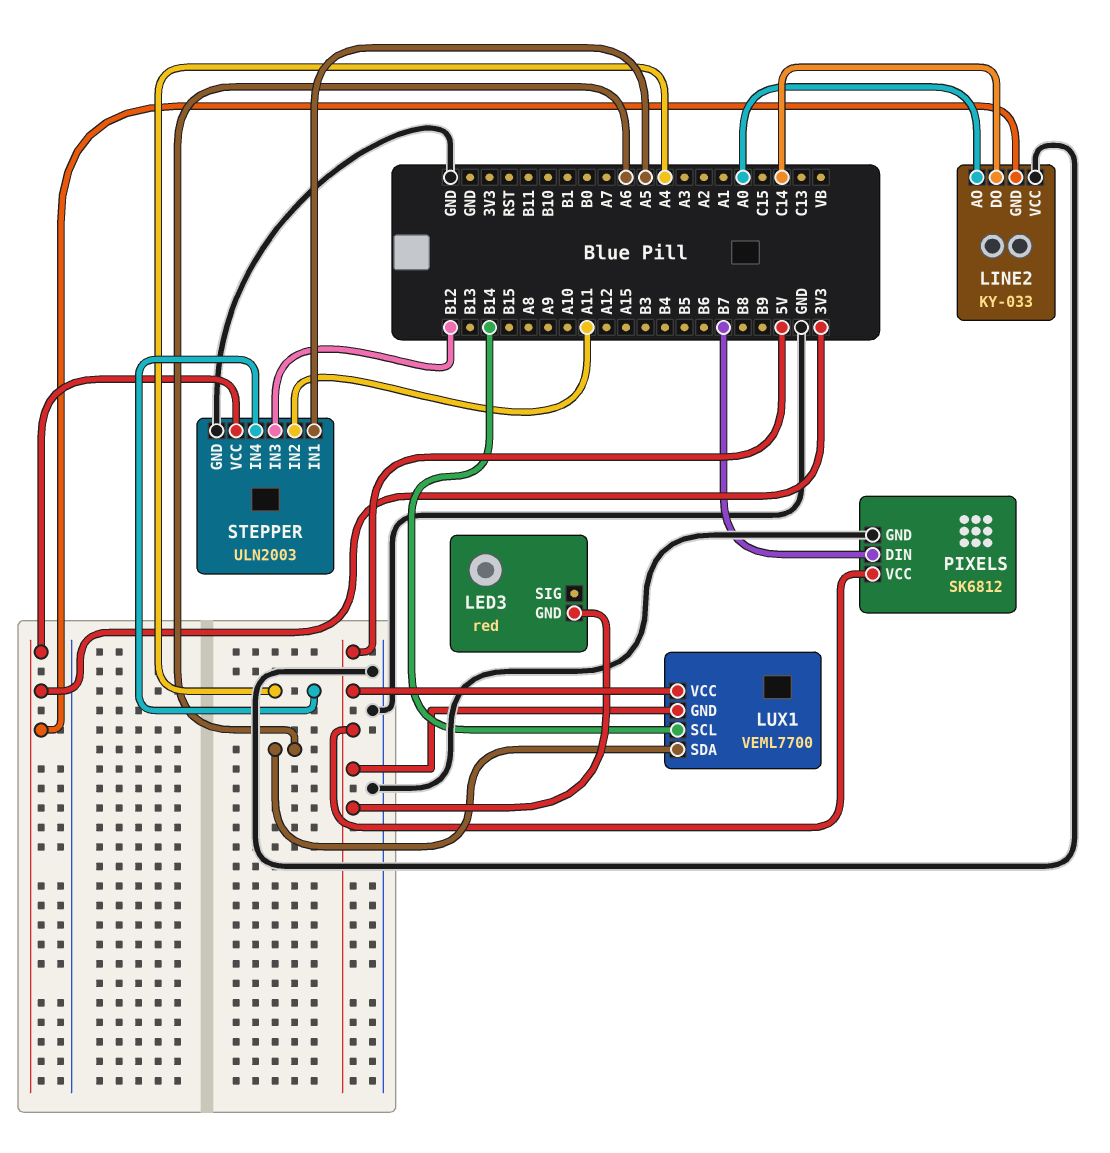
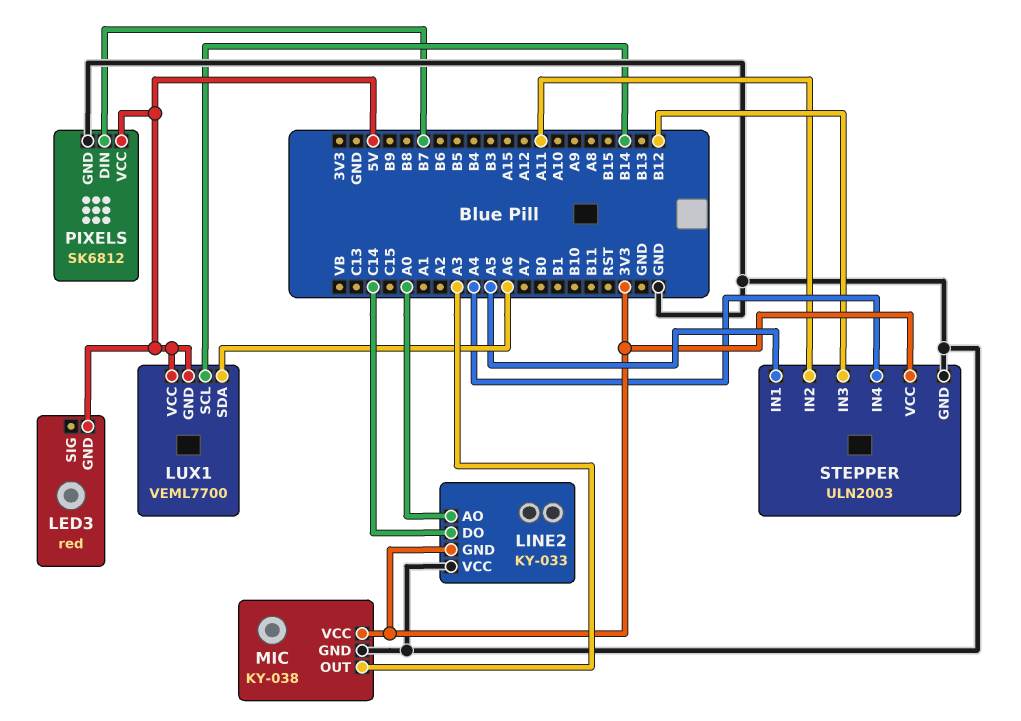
MIC: none -> KY-038
MIC pin GND: none -> GND
MIC pin OUT: none -> A3
MIC pin VCC: none -> 3V3

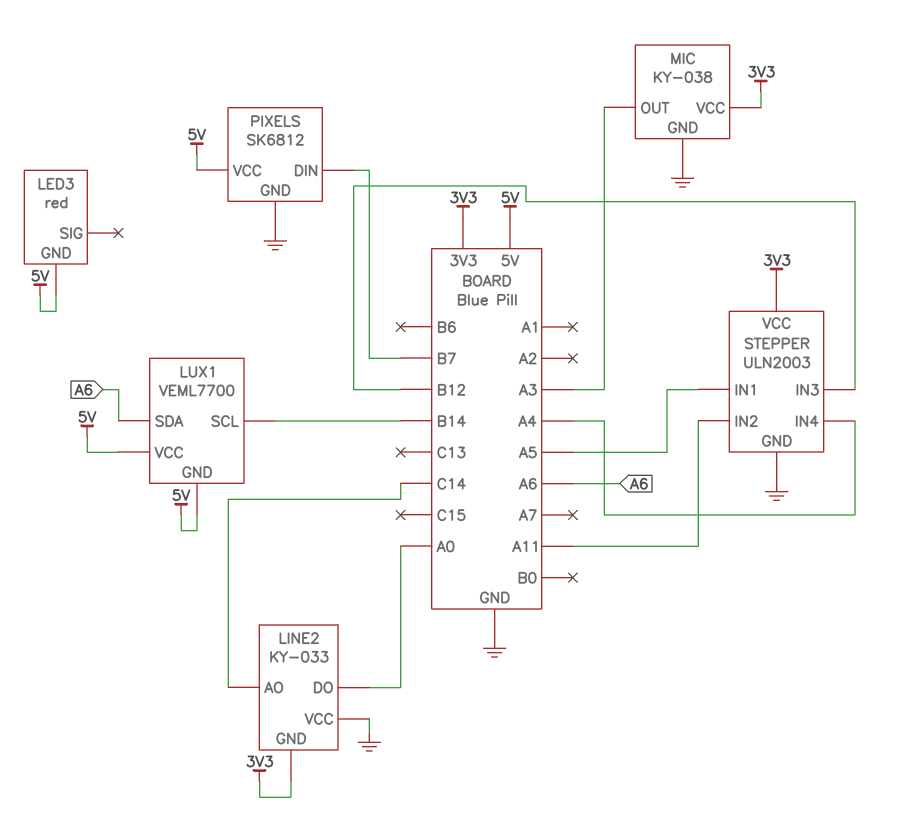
LINE2 pin AO: A0 -> C14
LINE2 pin DO: C14 -> A0

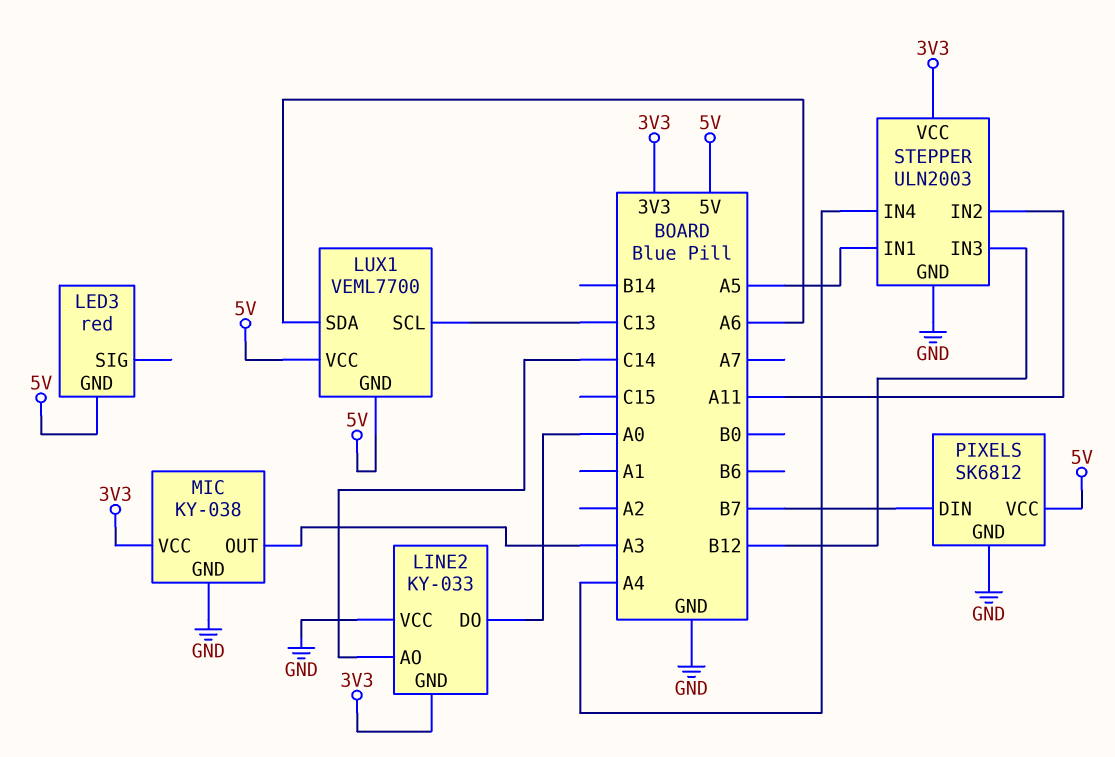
LUX1 pin SCL: B14 -> C13

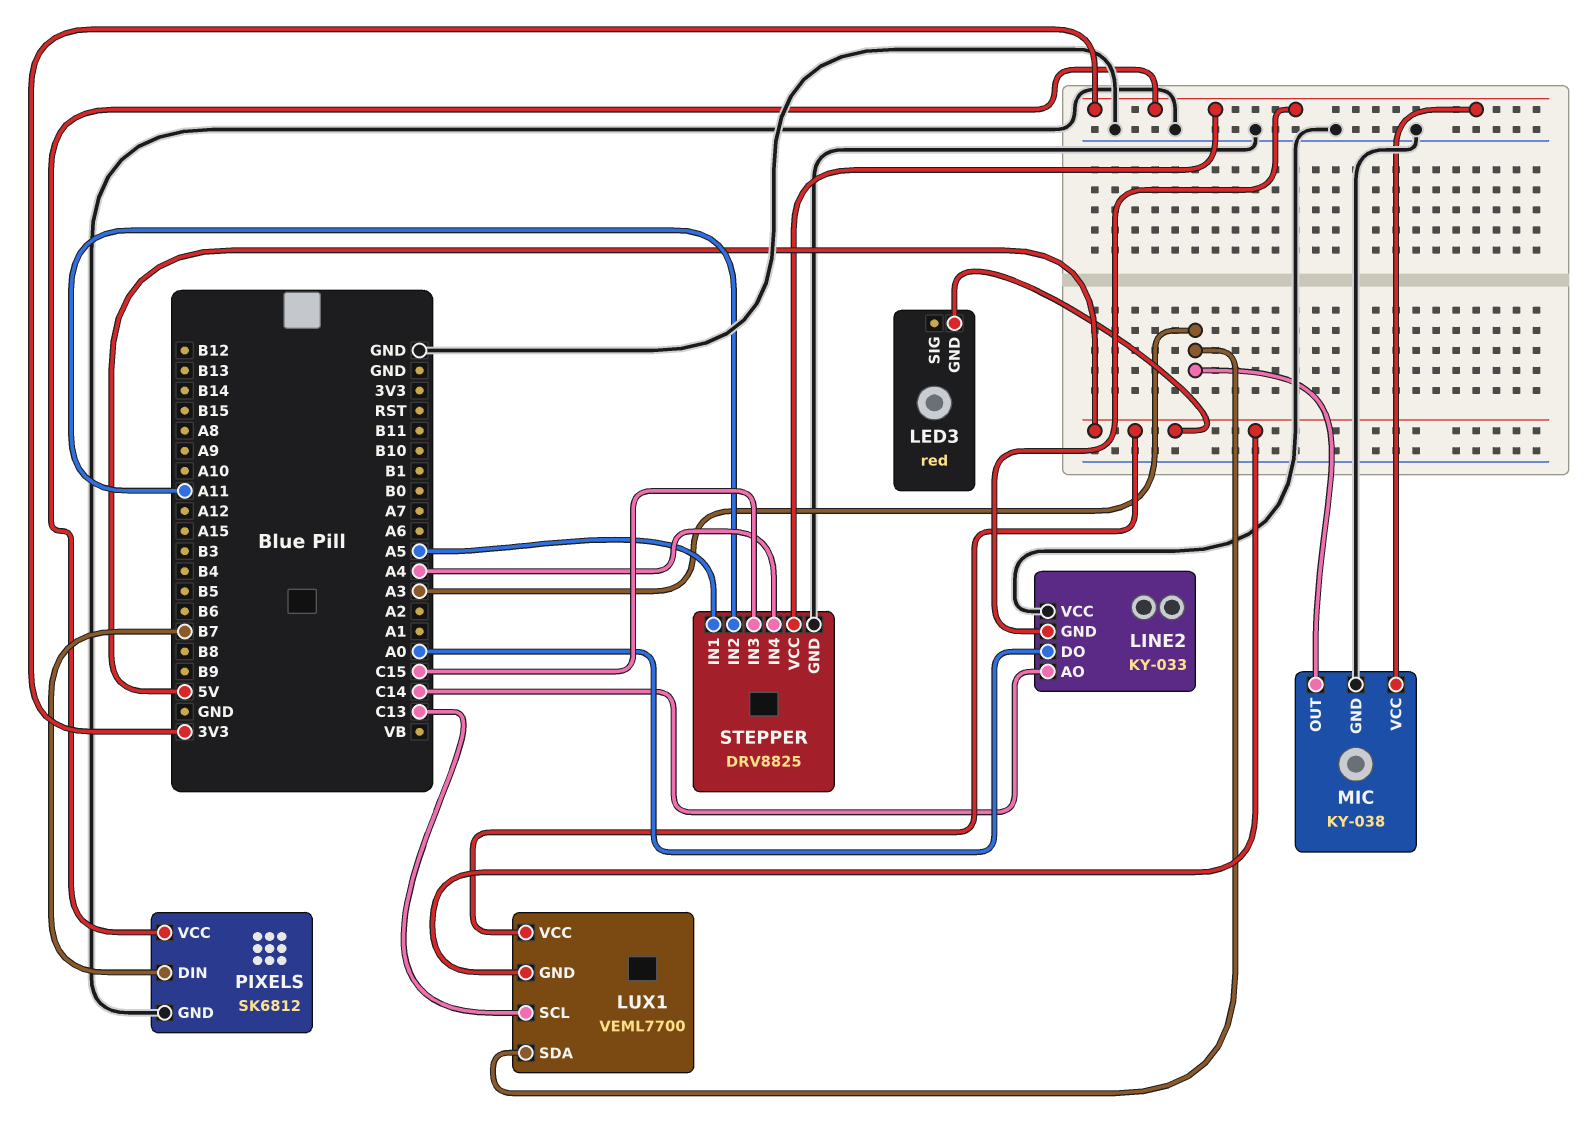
LUX1 pin SDA: A6 -> A3
PIXELS pin VCC: 5V -> 3V3
STEPPER: ULN2003 -> DRV8825
STEPPER pin IN3: B12 -> C15

